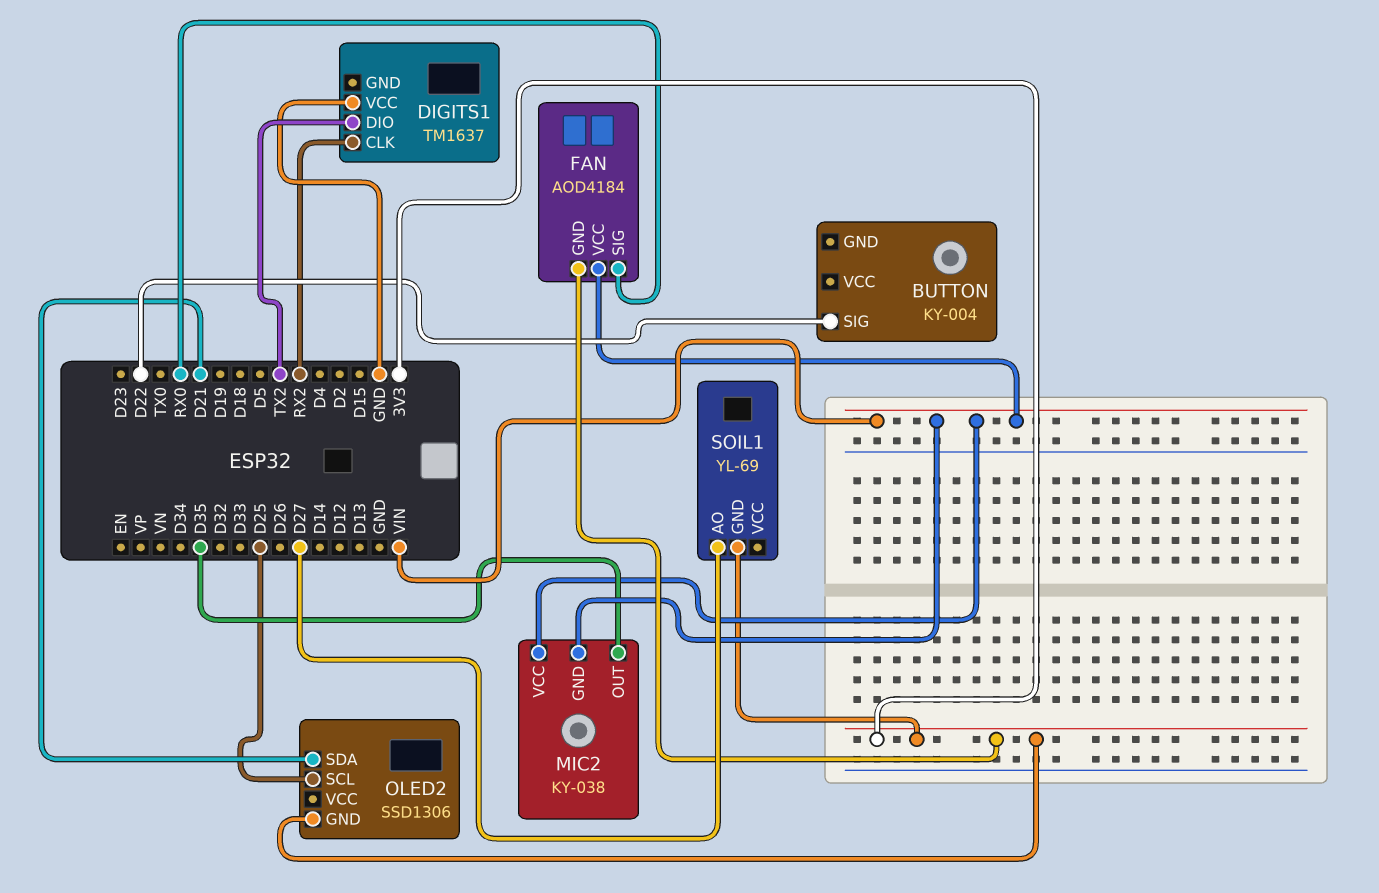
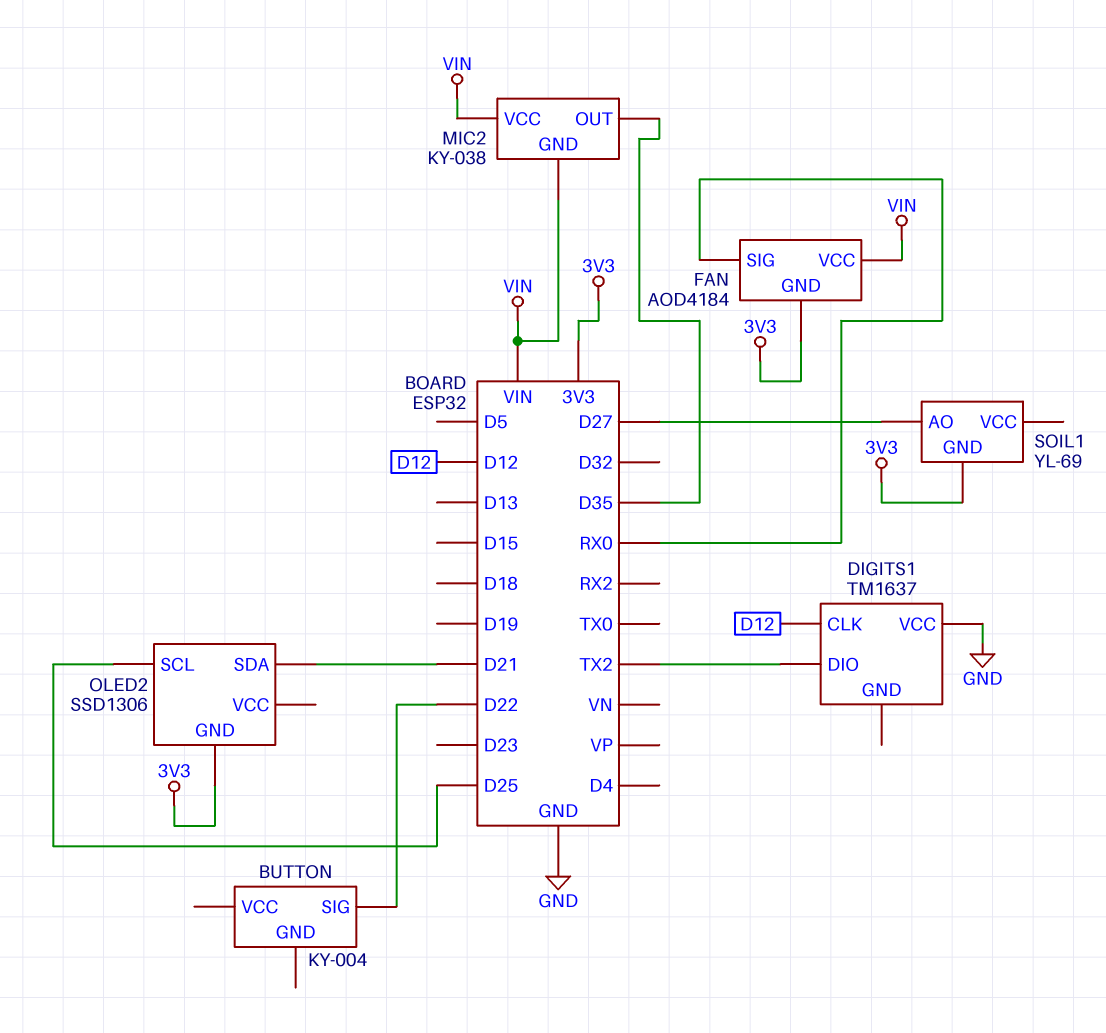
DIGITS1 pin CLK: RX2 -> D12

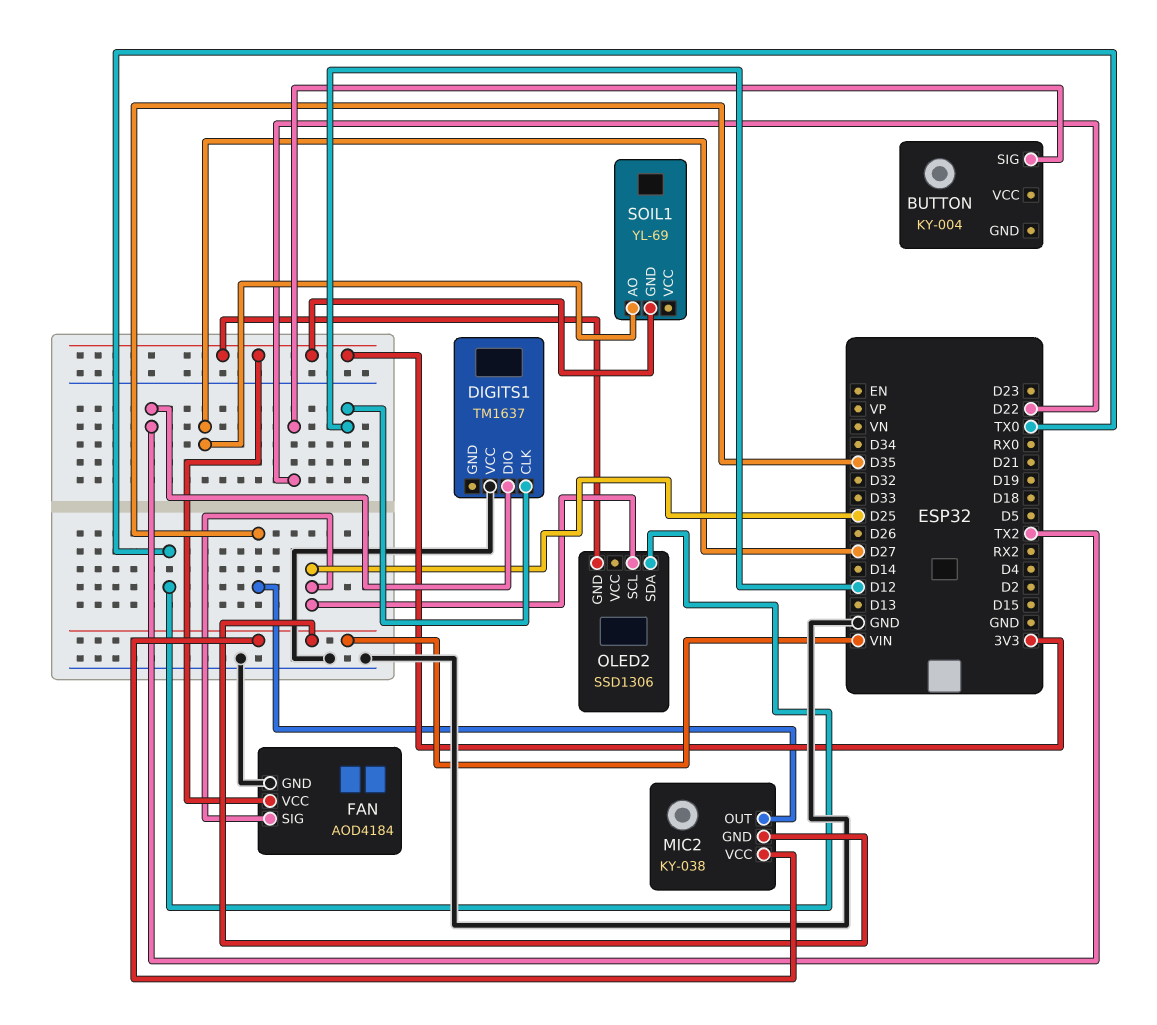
FAN pin GND: 3V3 -> GND
FAN pin SIG: RX0 -> D25
FAN pin VCC: VIN -> 3V3
OLED2 pin SDA: D21 -> TX0

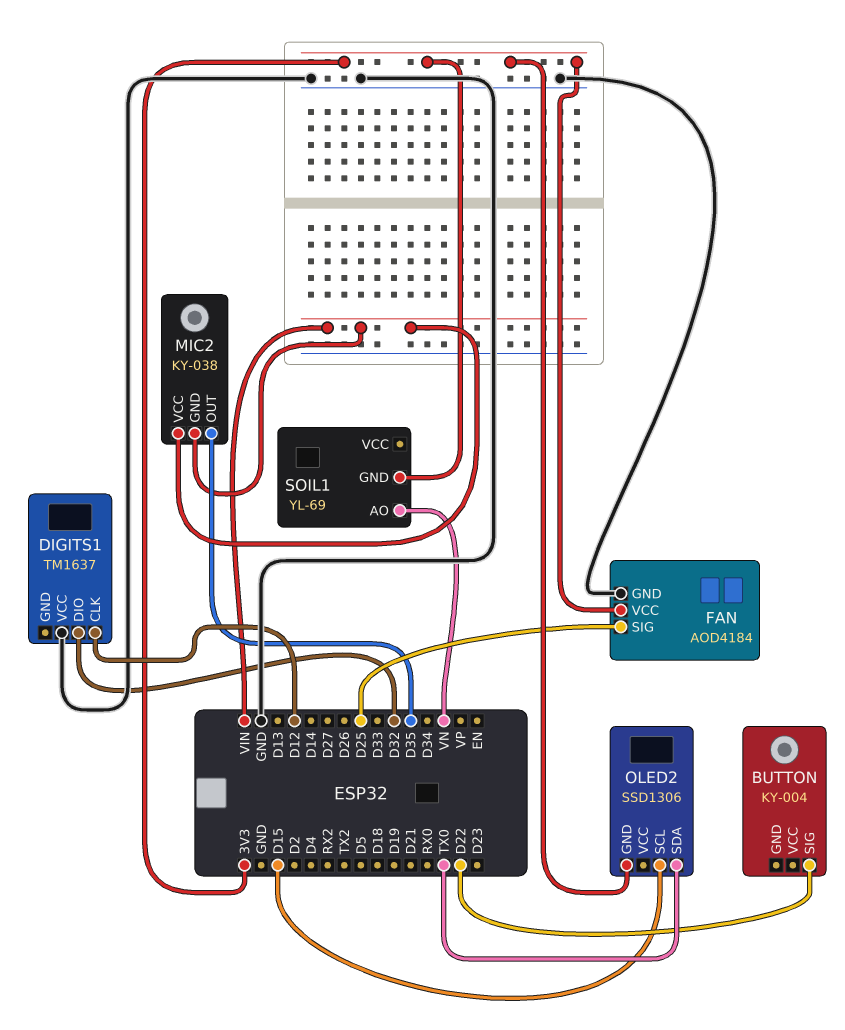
DIGITS1 pin DIO: TX2 -> D32
OLED2 pin SCL: D25 -> D15
SOIL1 pin AO: D27 -> VN

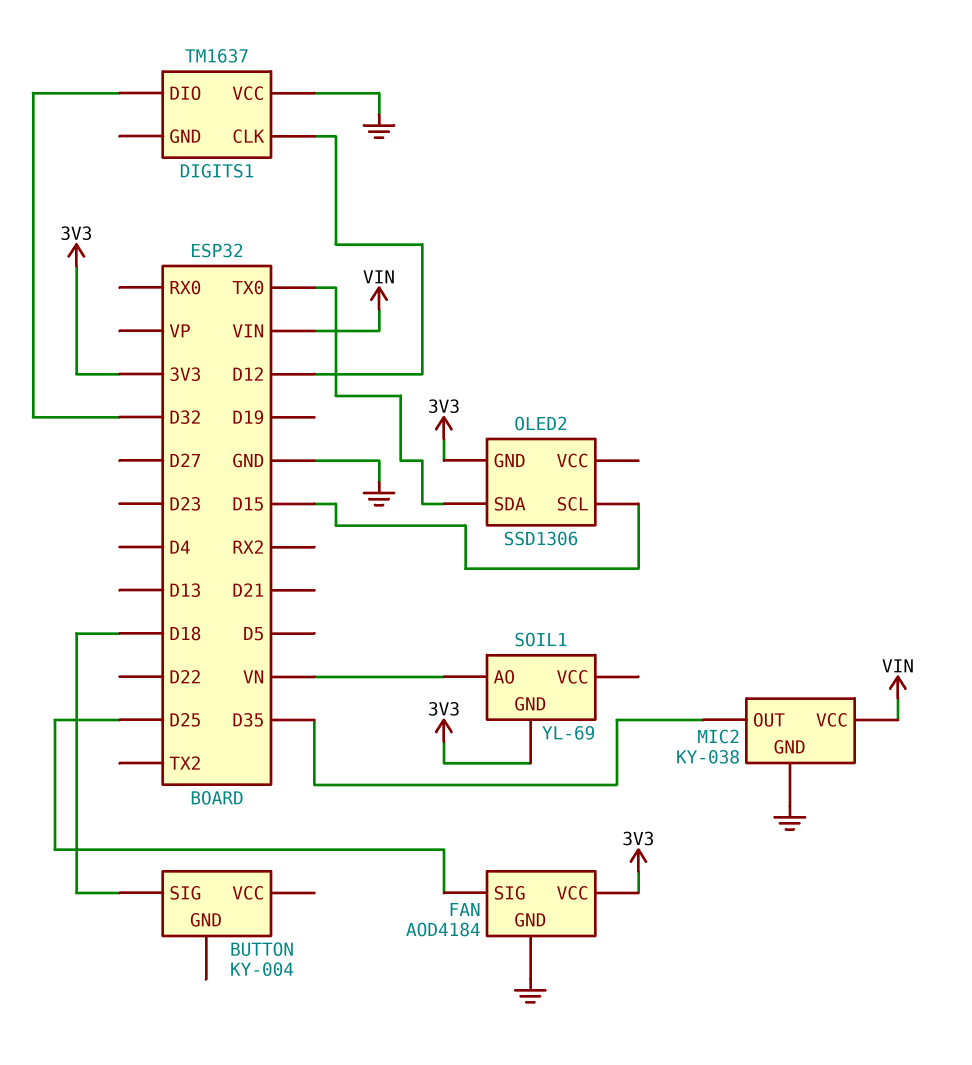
BUTTON pin SIG: D22 -> D18
MIC2 pin GND: VIN -> GND

